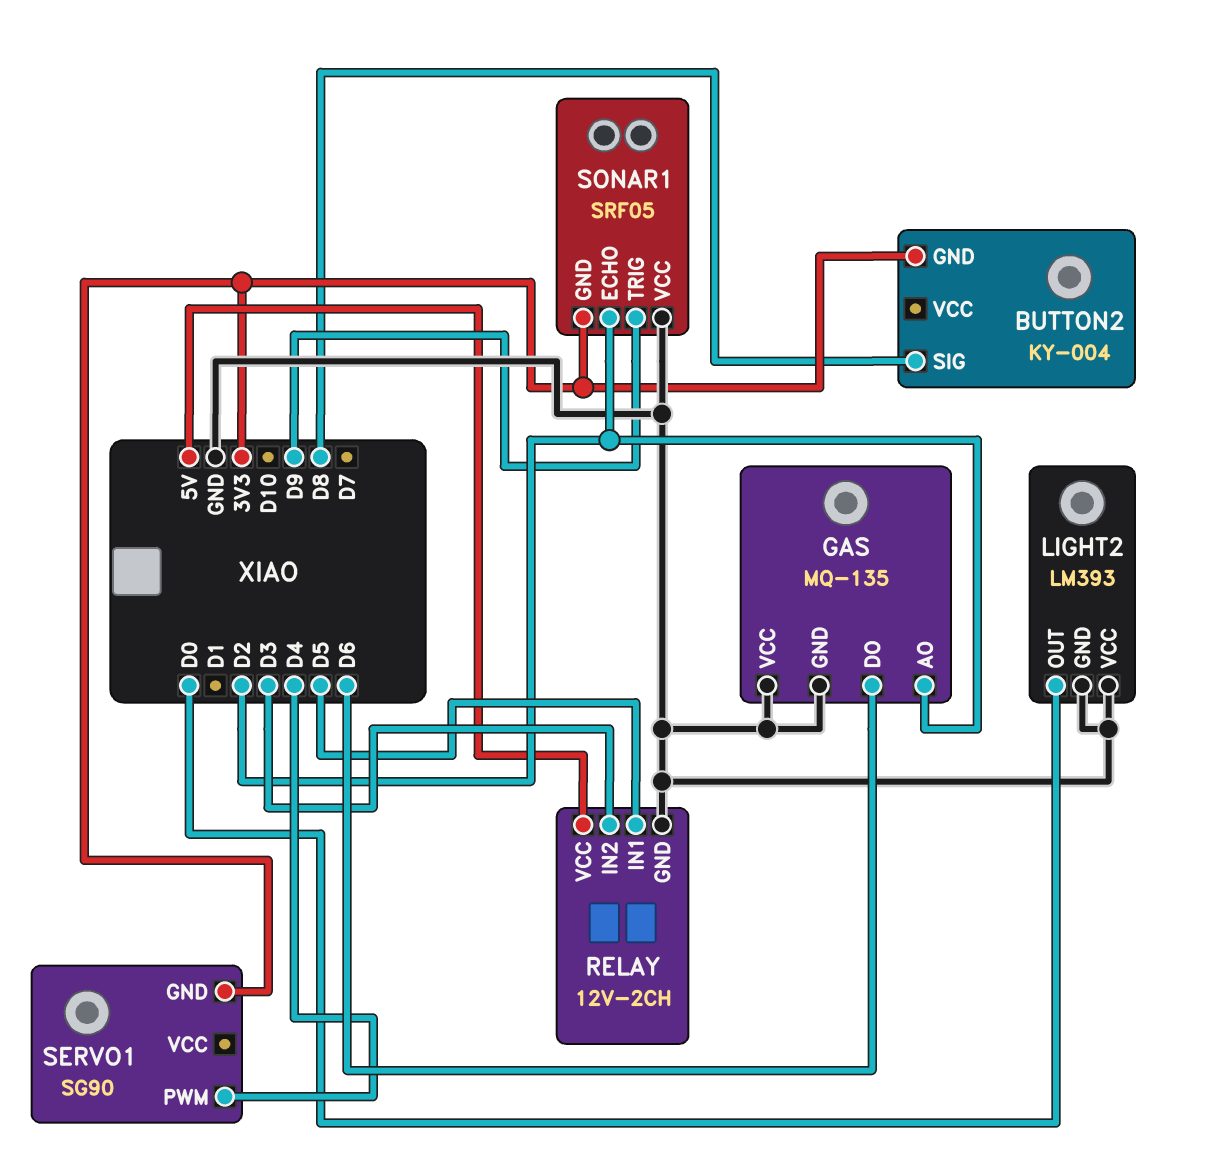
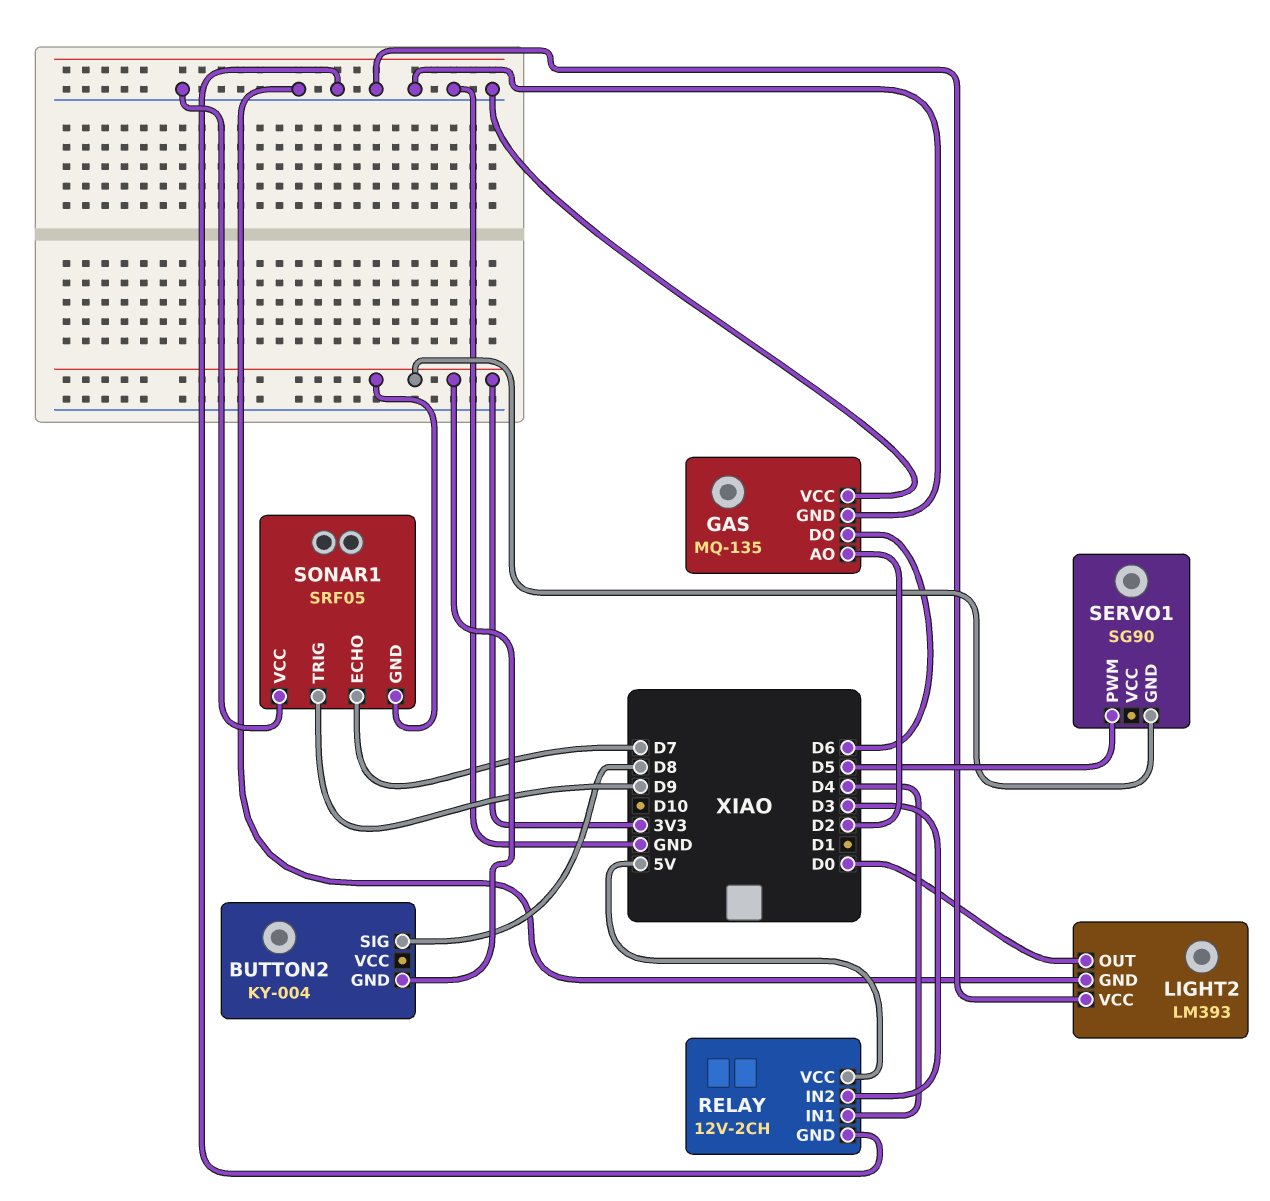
RELAY pin IN1: D5 -> D4
SERVO1 pin PWM: D4 -> D5
SONAR1 pin ECHO: D2 -> D7

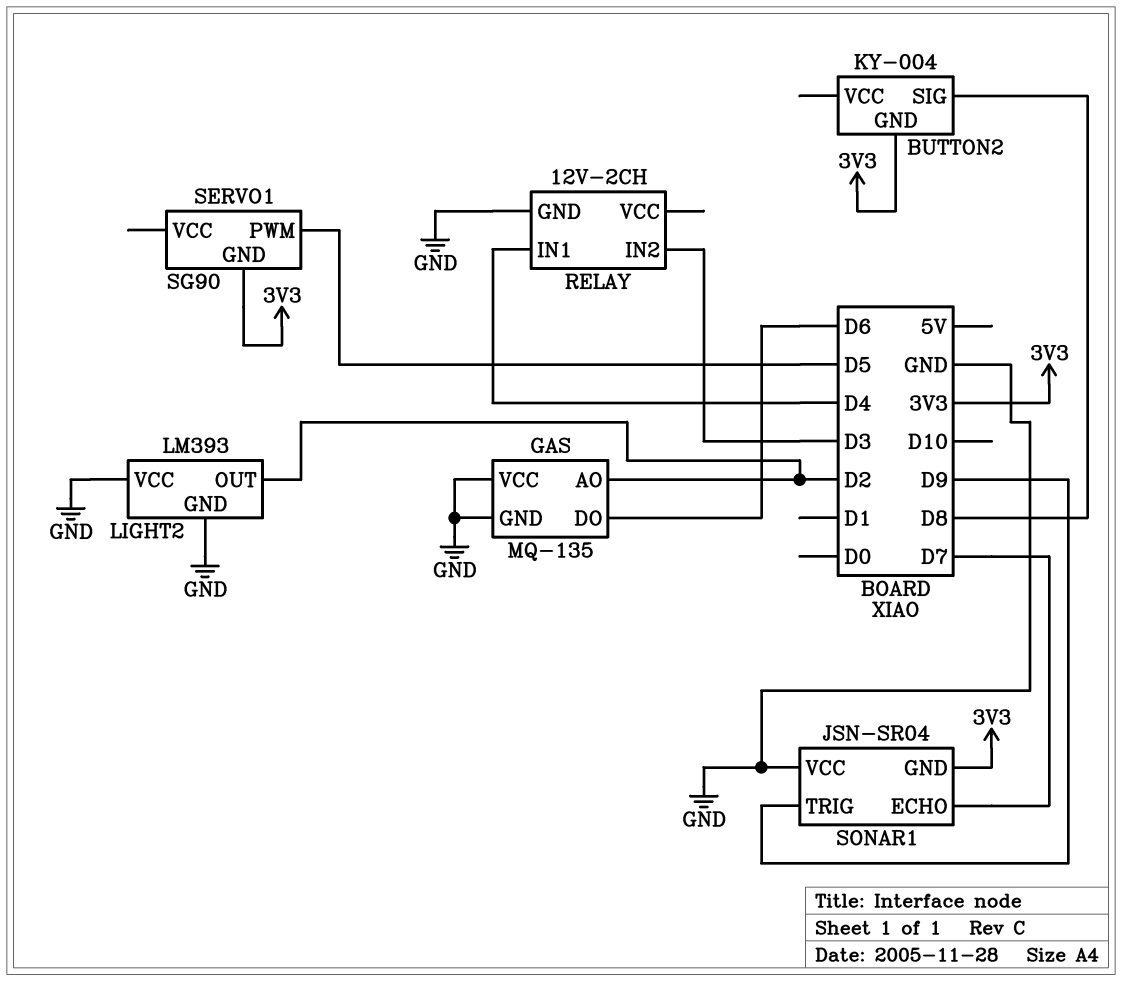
LIGHT2 pin OUT: D0 -> D2
RELAY pin VCC: 5V -> none
SONAR1: SRF05 -> JSN-SR04

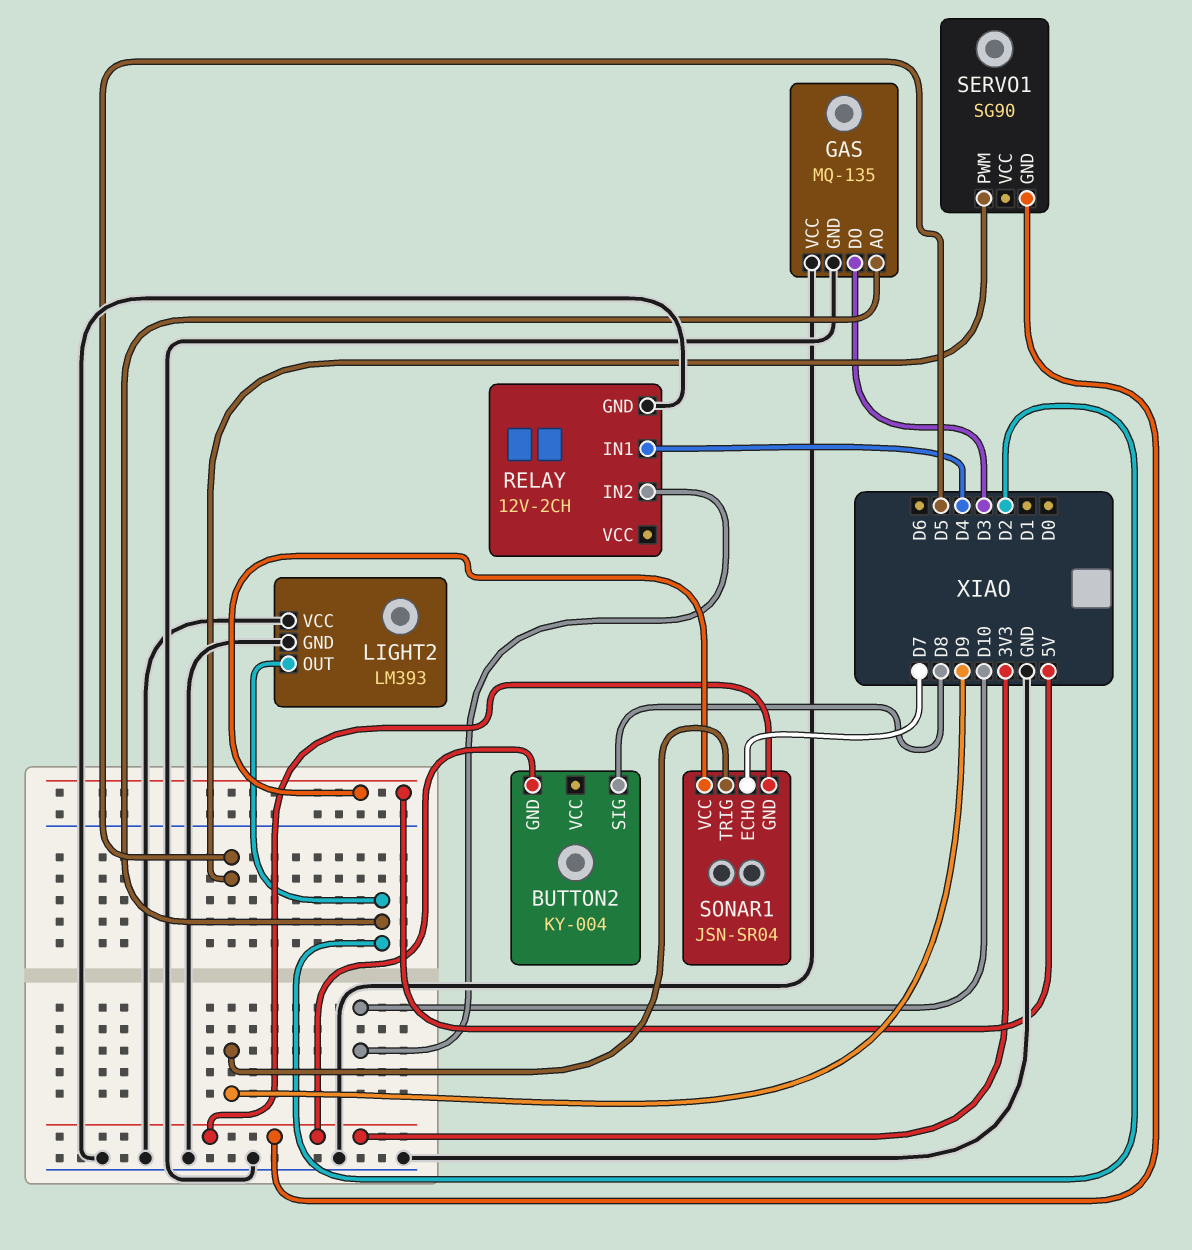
GAS pin DO: D6 -> D3
RELAY pin IN2: D3 -> D10
SONAR1 pin VCC: GND -> 5V

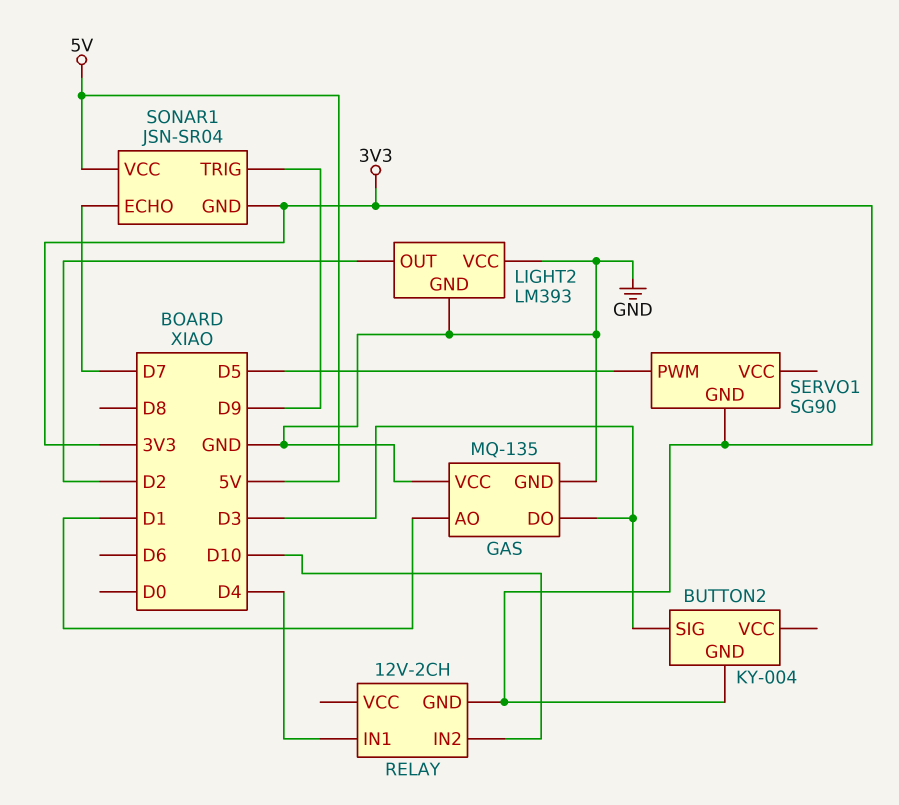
BUTTON2 pin SIG: D8 -> D3
GAS pin AO: D2 -> D1
RELAY pin GND: GND -> 3V3

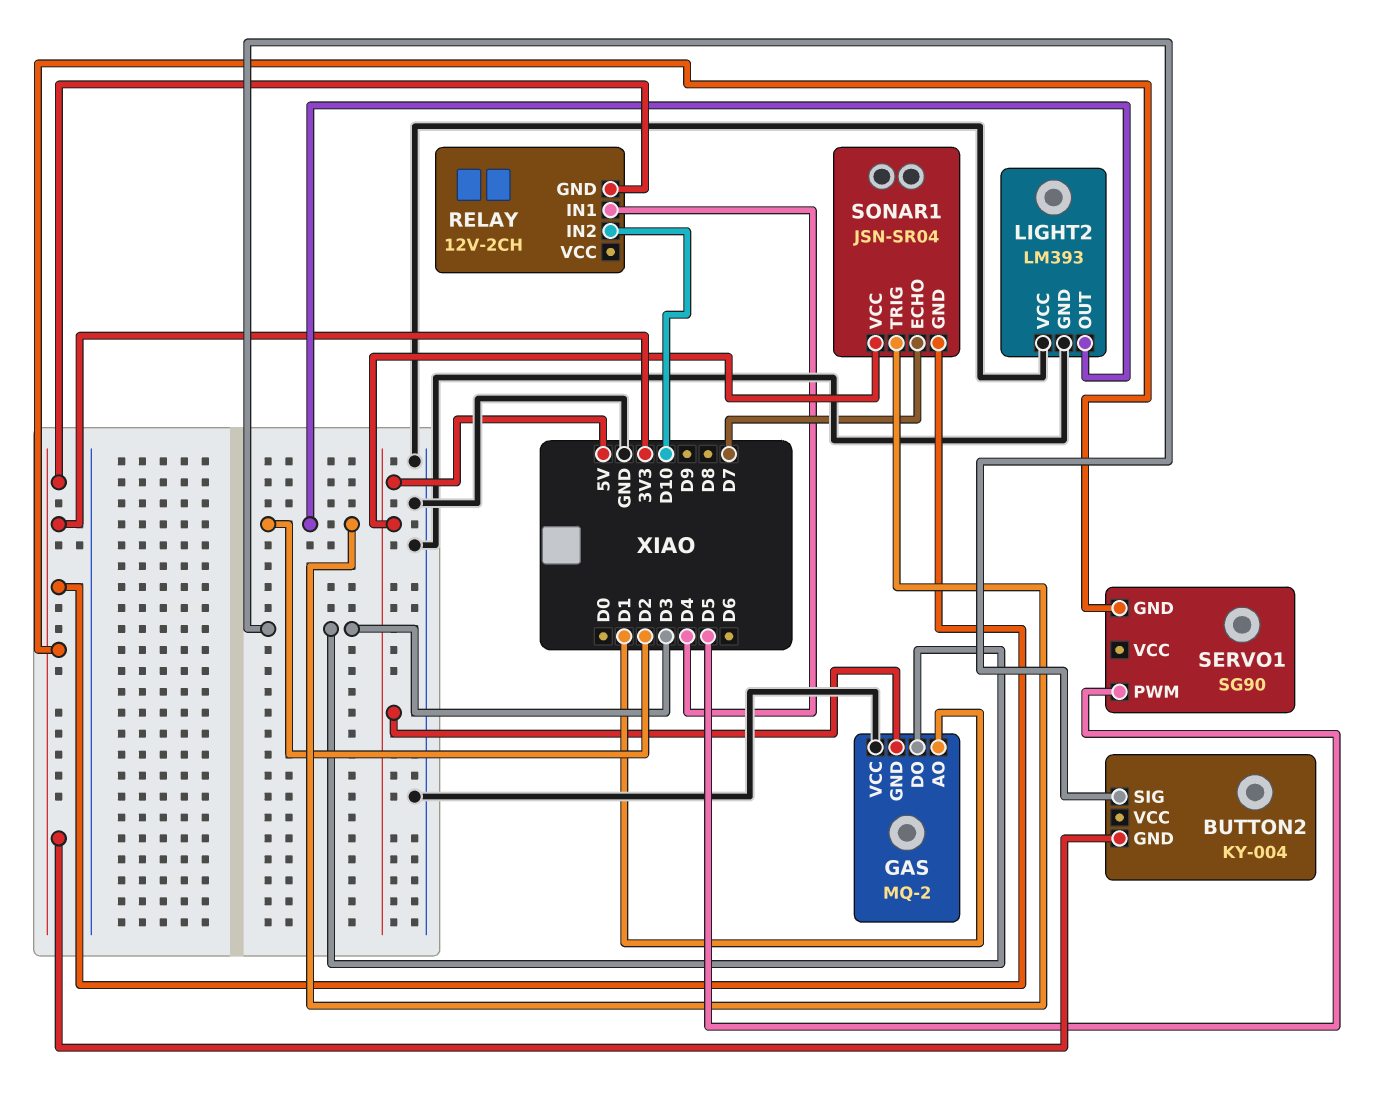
GAS: MQ-135 -> MQ-2
GAS pin GND: GND -> 5V
SONAR1 pin TRIG: D9 -> D2

